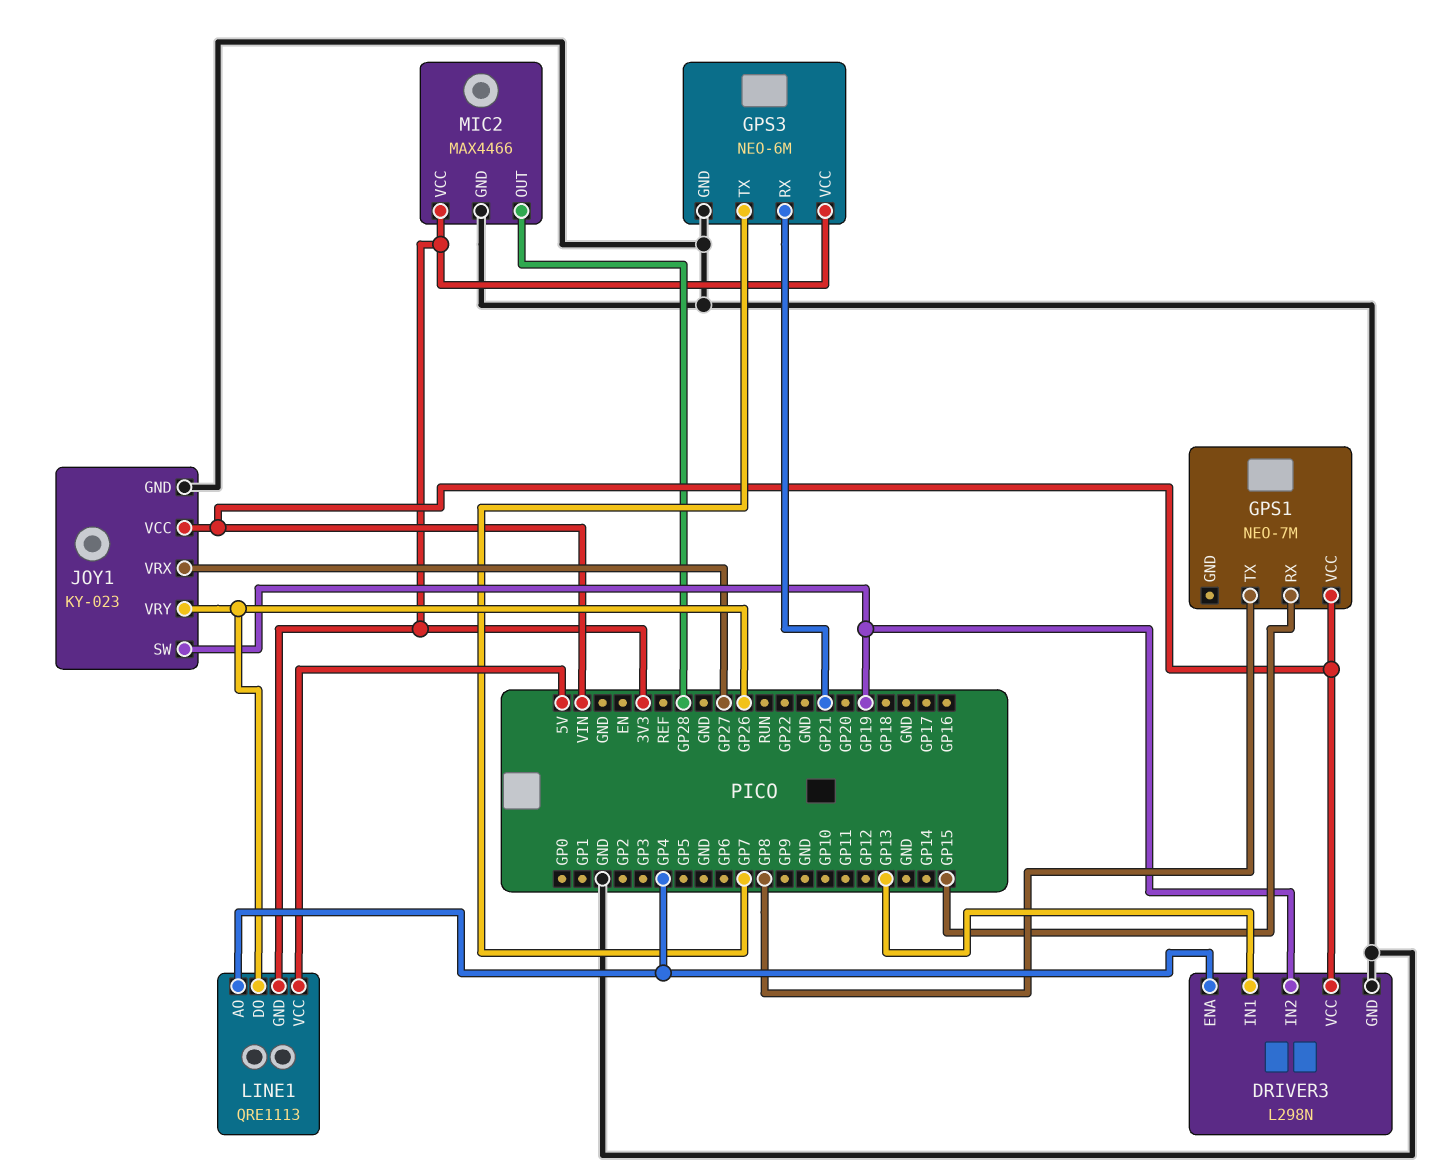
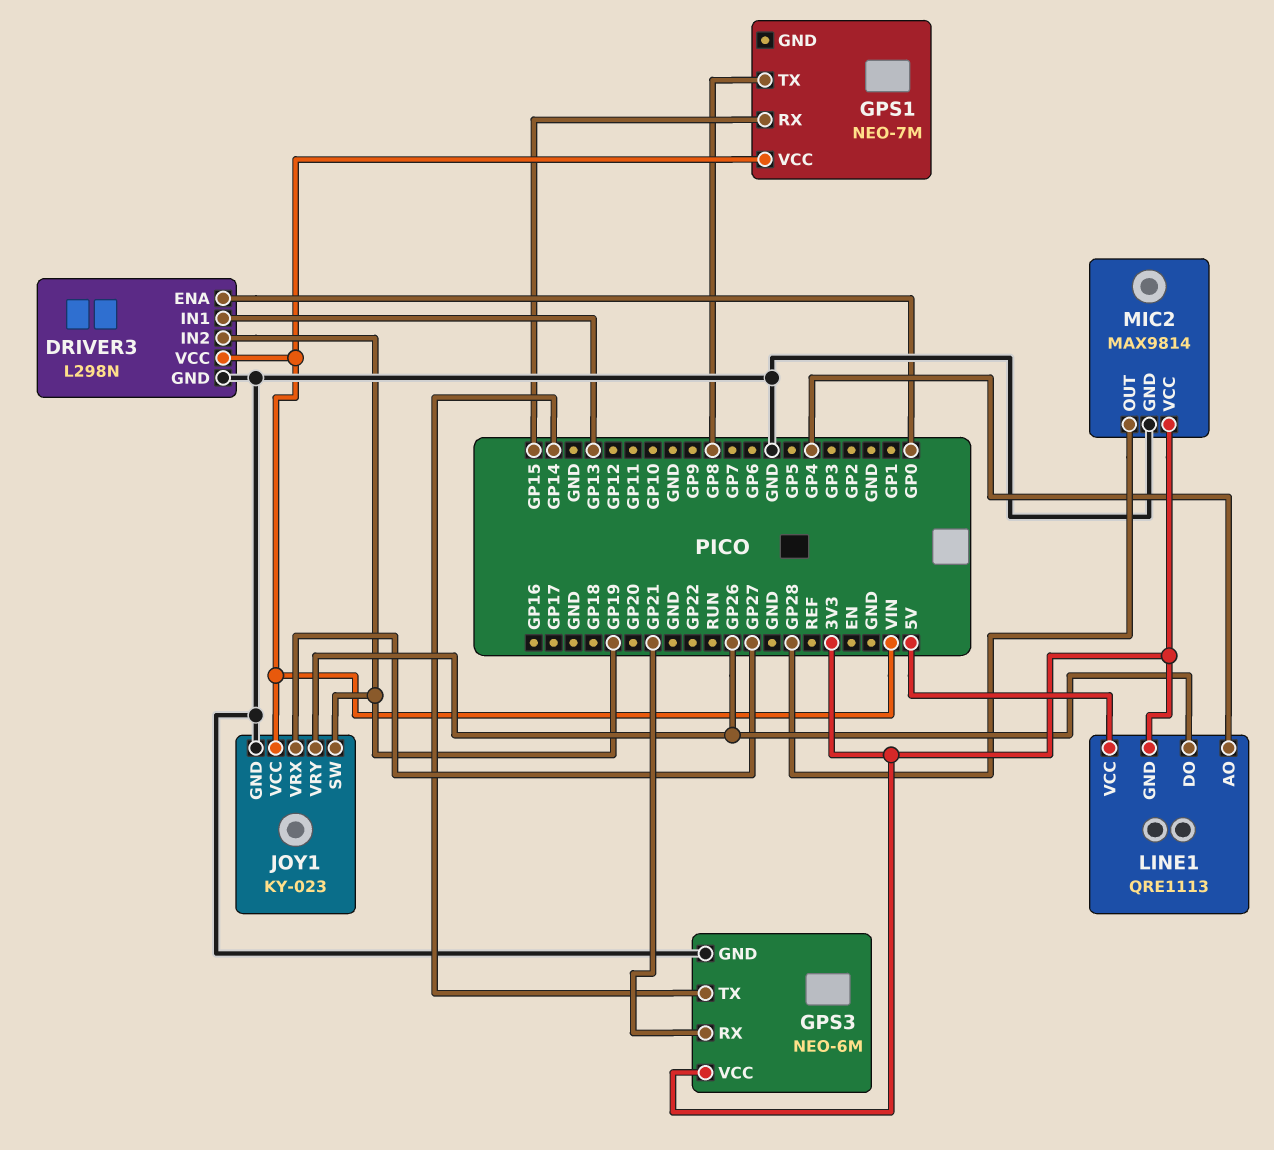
DRIVER3 pin ENA: GP4 -> GP0
GPS3 pin TX: GP7 -> GP14
MIC2: MAX4466 -> MAX9814

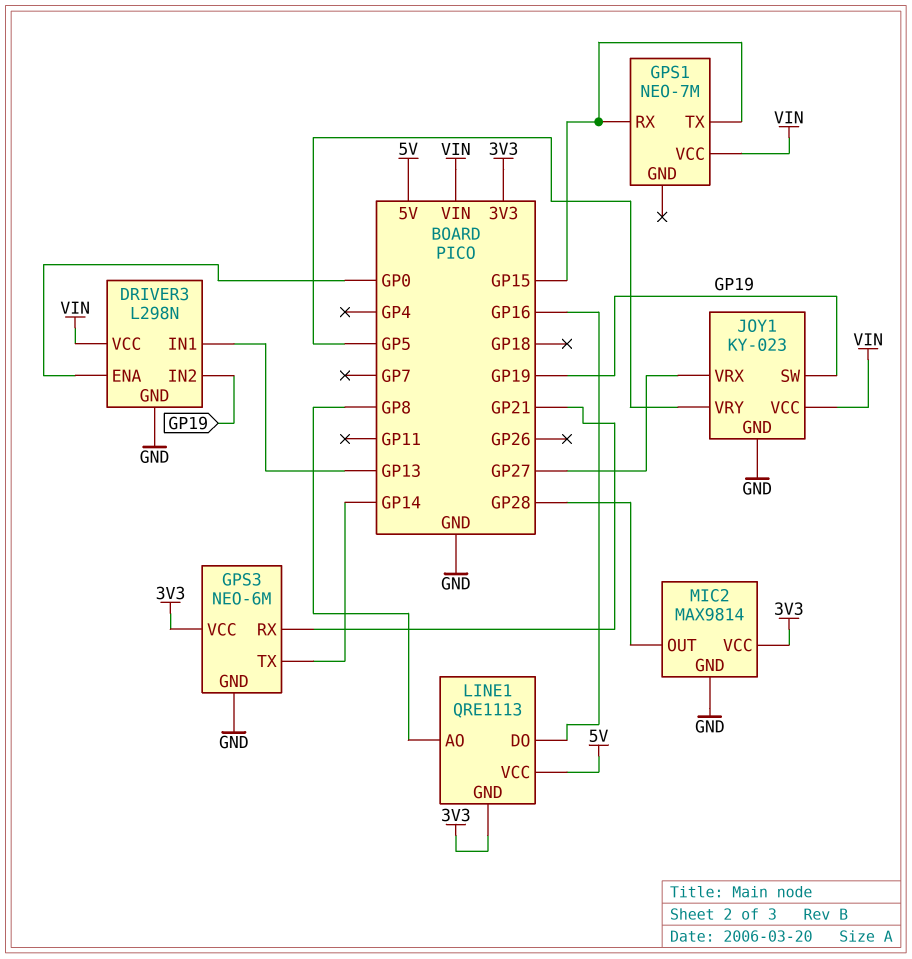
GPS1 pin TX: GP8 -> GP15
JOY1 pin VRY: GP26 -> GP5
LINE1 pin AO: GP4 -> GP8
LINE1 pin DO: GP26 -> GP16

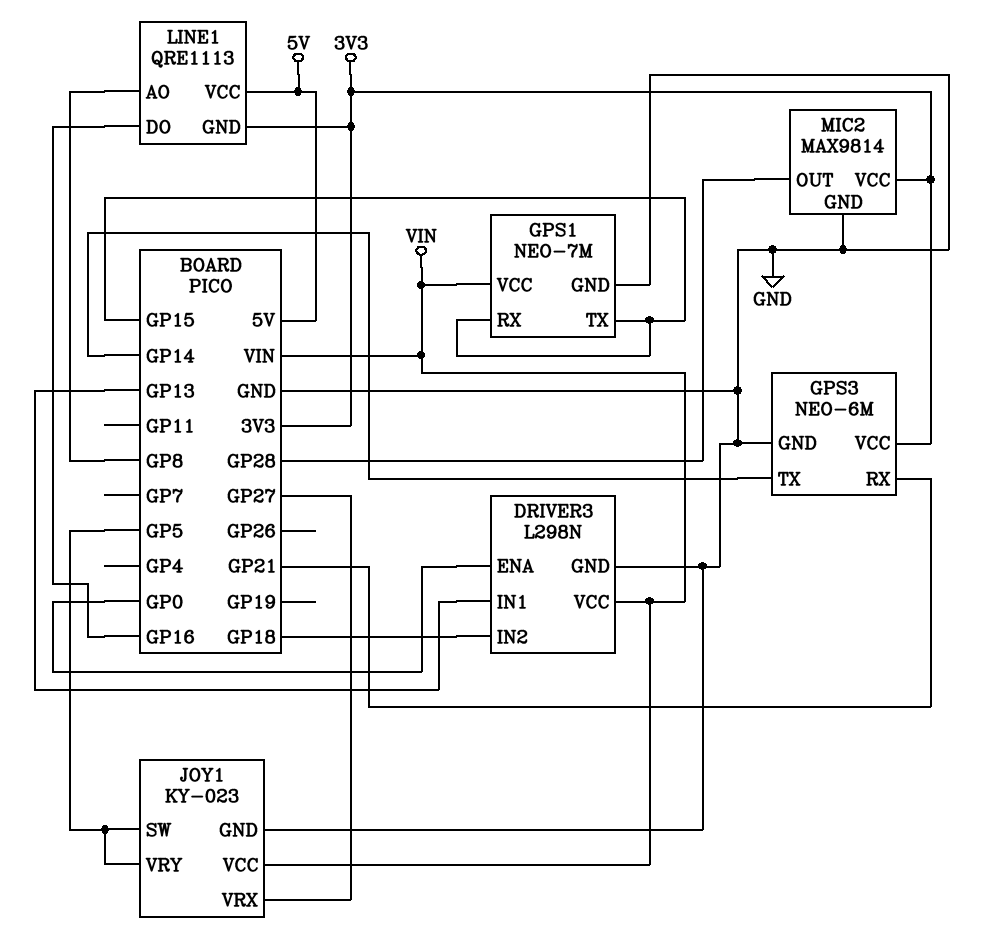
DRIVER3 pin IN2: GP19 -> GP18
GPS1 pin GND: none -> GND
JOY1 pin SW: GP19 -> GP5

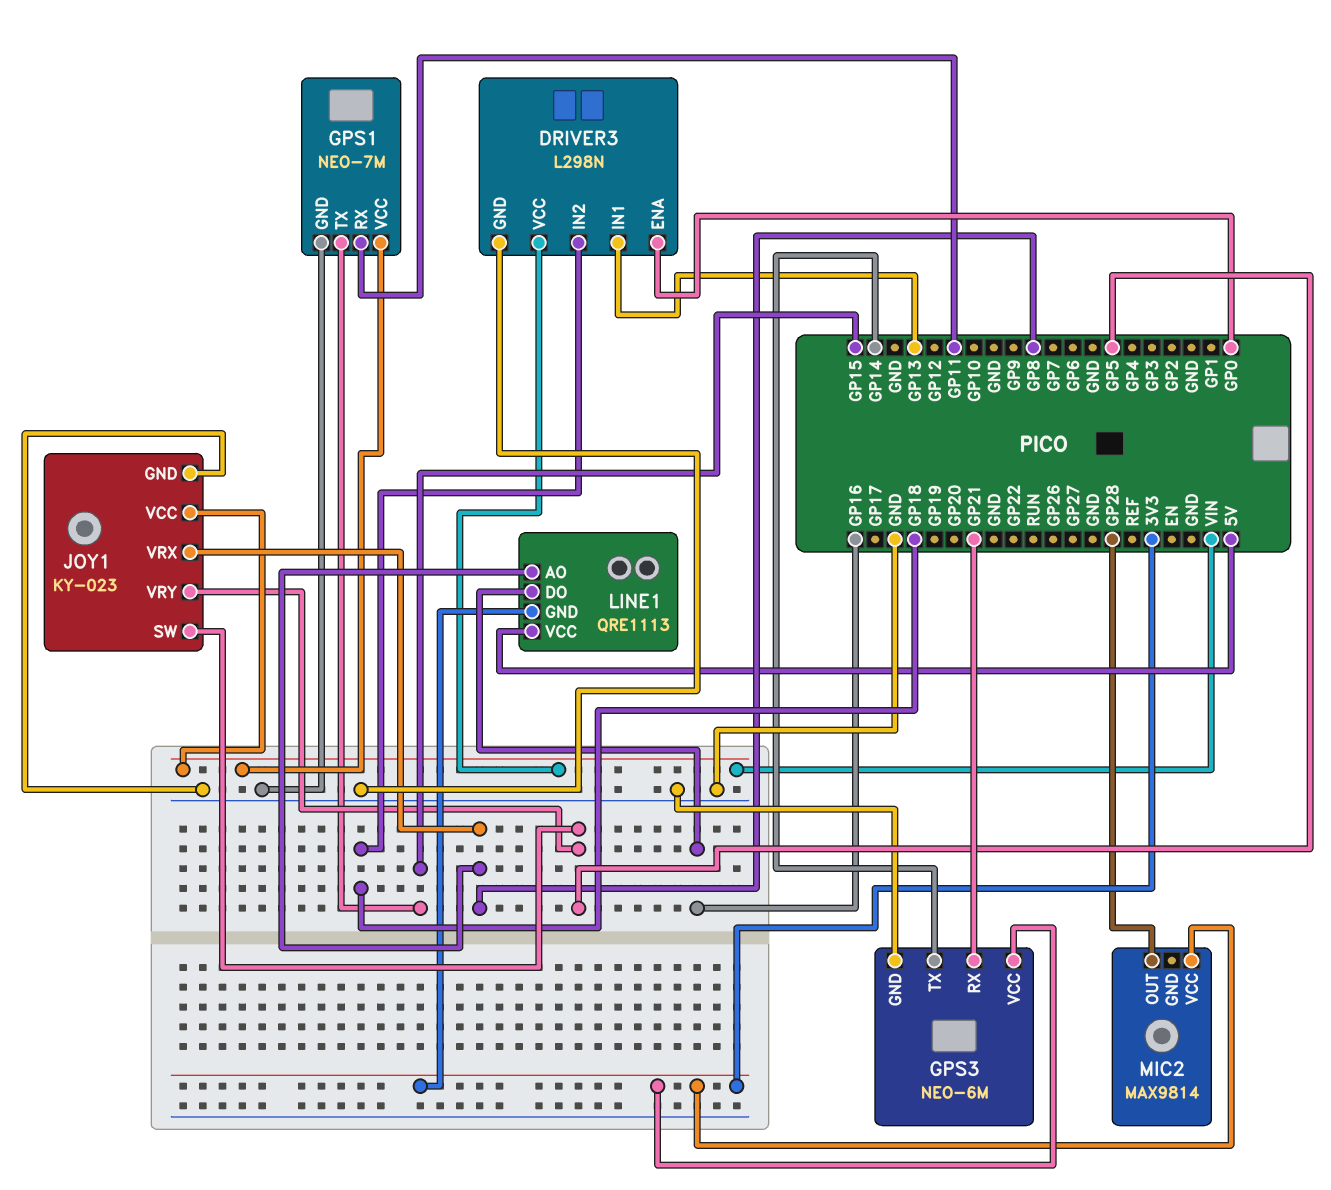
GPS1 pin RX: GP15 -> GP11
JOY1 pin VRX: GP27 -> GP8
MIC2 pin GND: GND -> none

